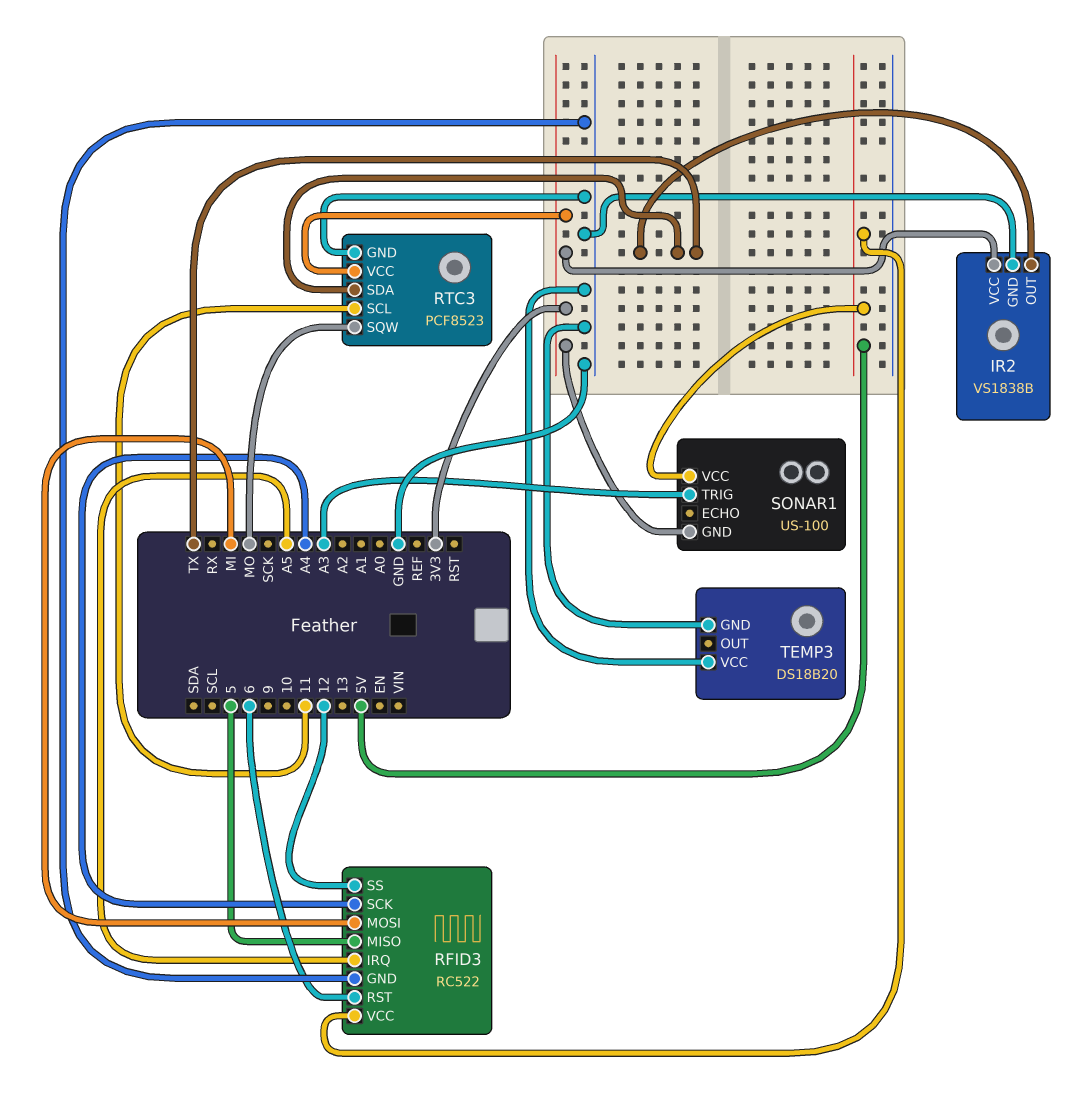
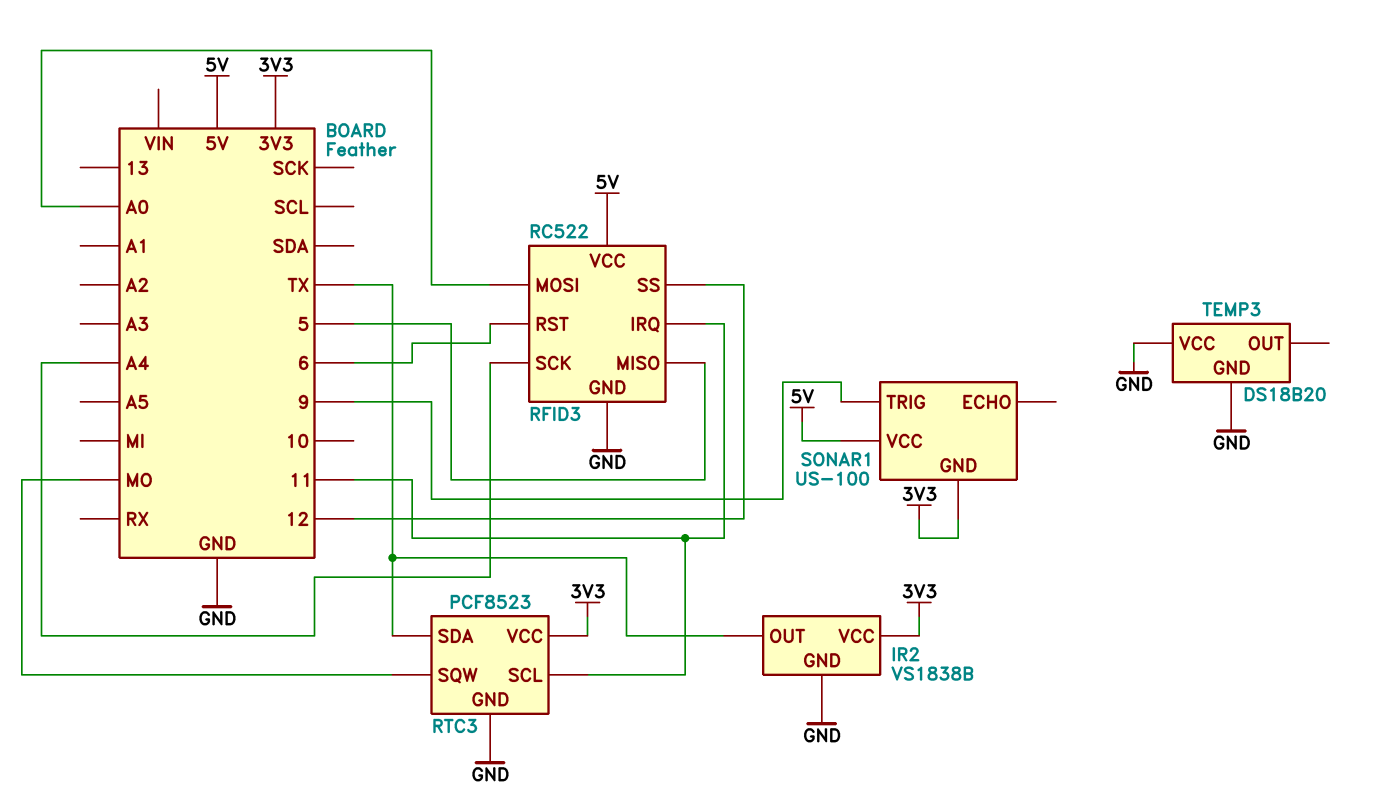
RFID3 pin IRQ: A5 -> 11
RFID3 pin MOSI: MI -> A0
SONAR1 pin TRIG: A3 -> 9

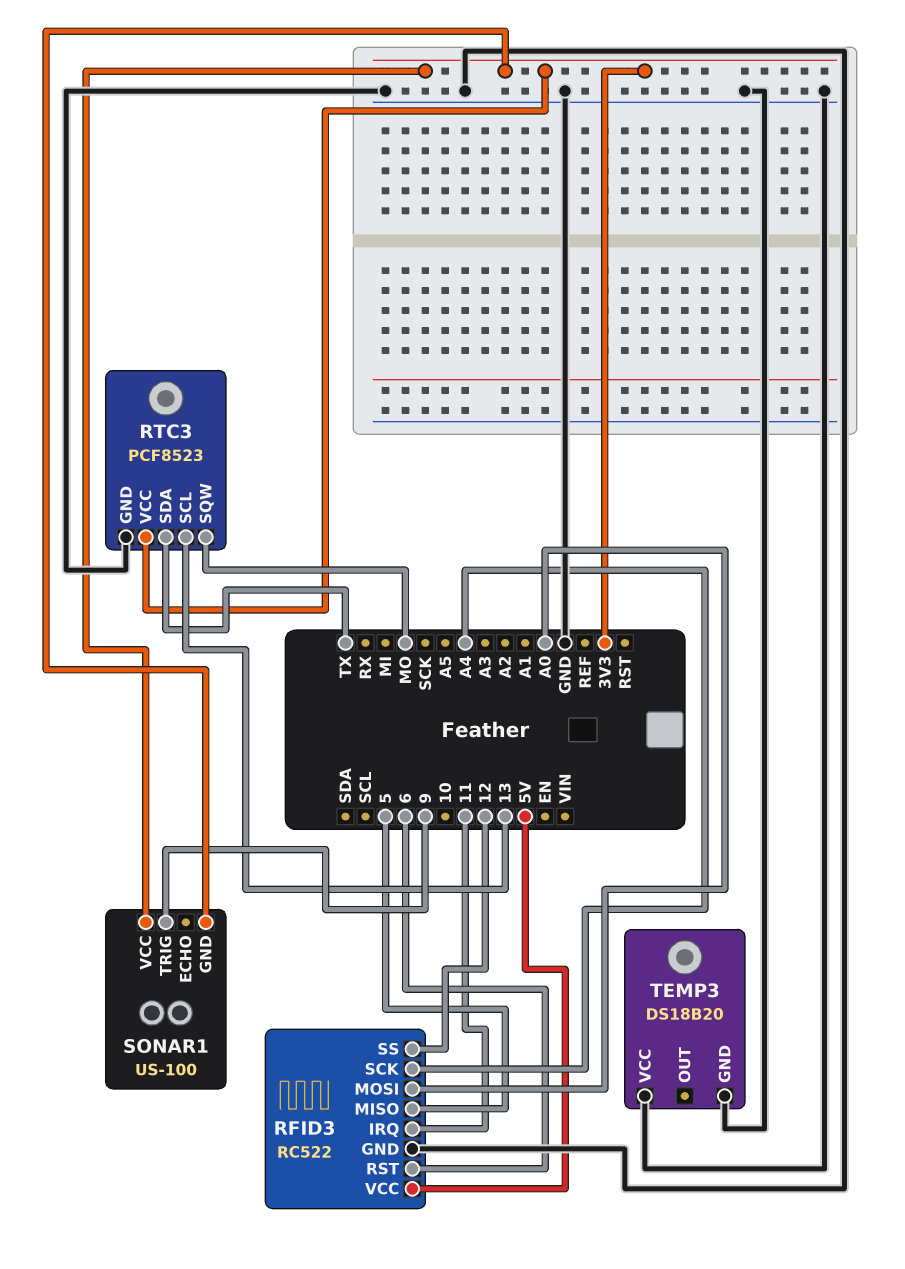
IR2: VS1838B -> none
IR2 pin GND: GND -> none
IR2 pin OUT: TX -> none
IR2 pin VCC: 3V3 -> none
RTC3 pin SCL: 11 -> 13
SONAR1 pin VCC: 5V -> 3V3

